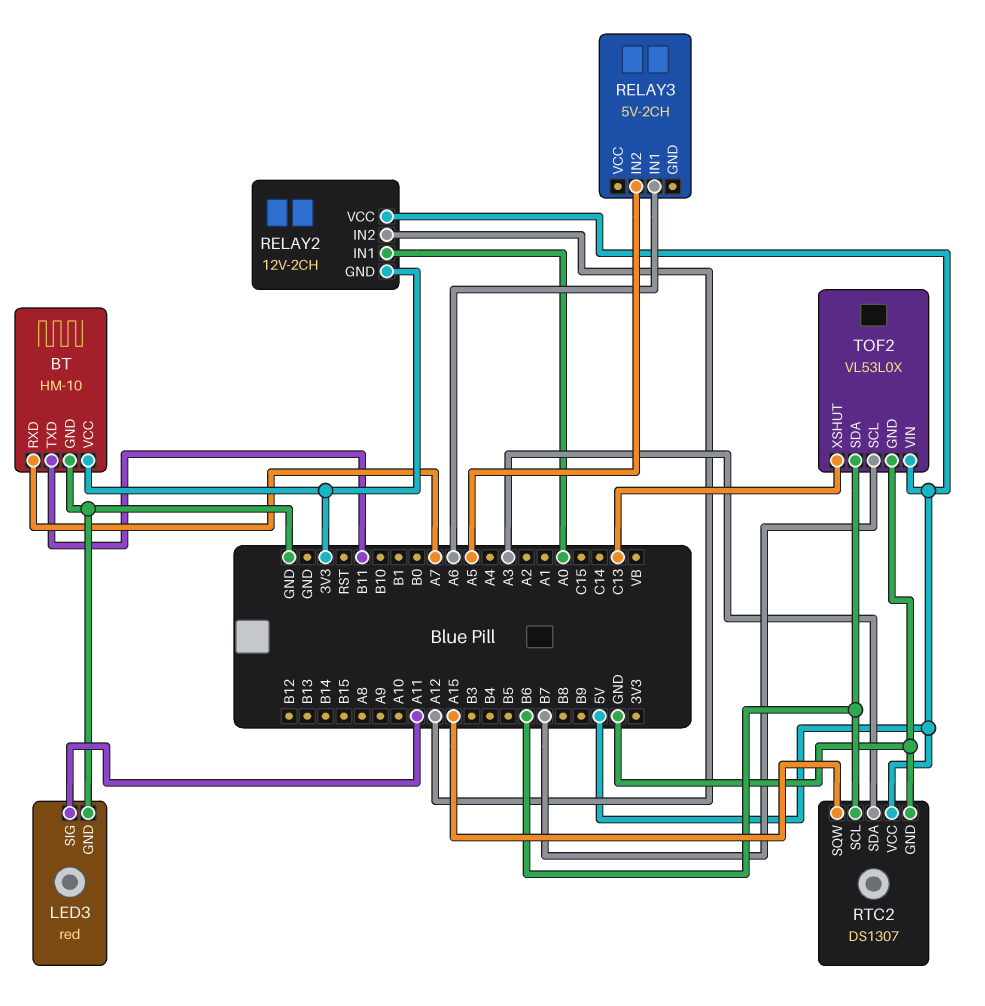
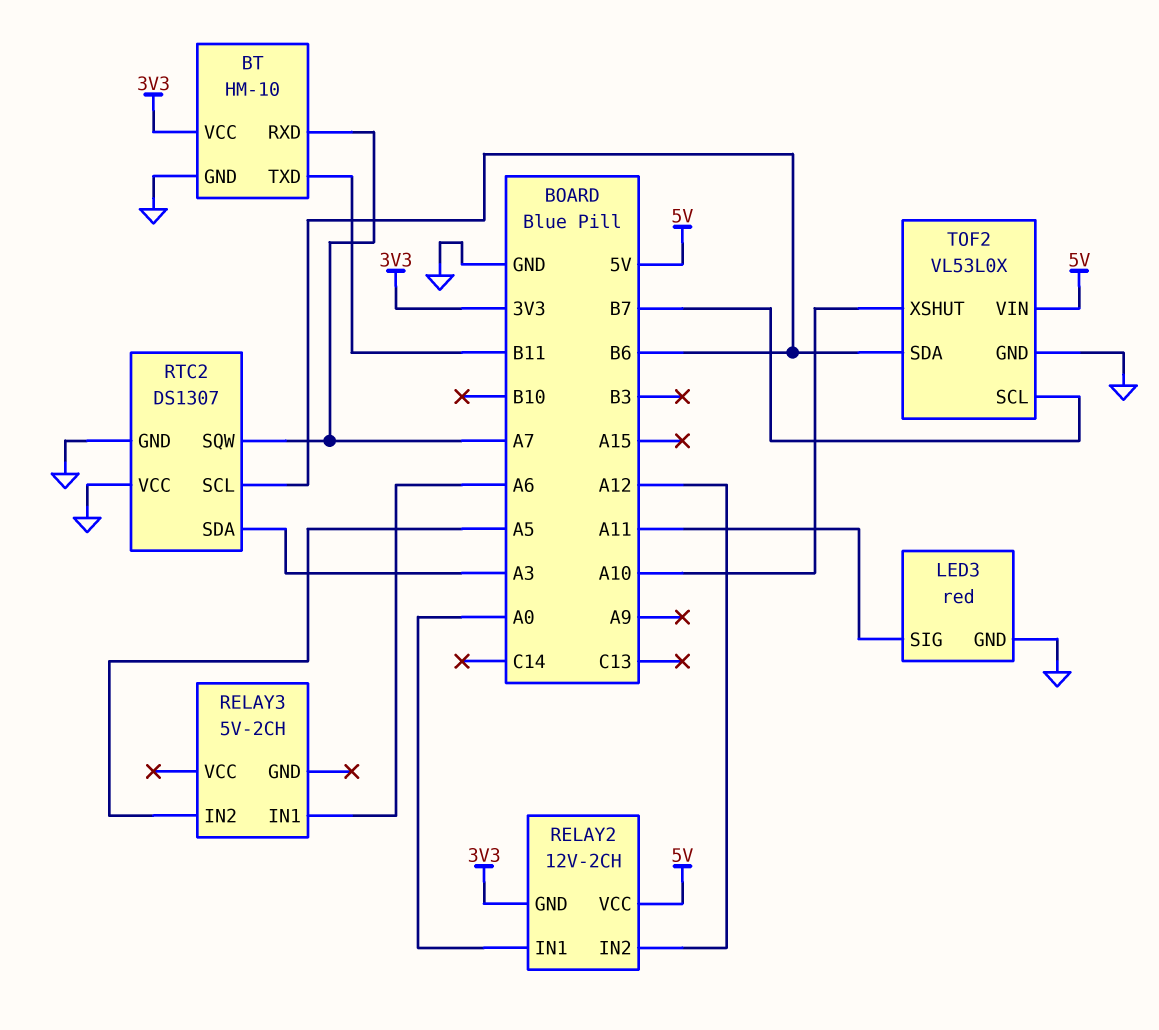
RTC2 pin SQW: A15 -> A7
RTC2 pin VCC: 5V -> GND
TOF2 pin XSHUT: C13 -> A10

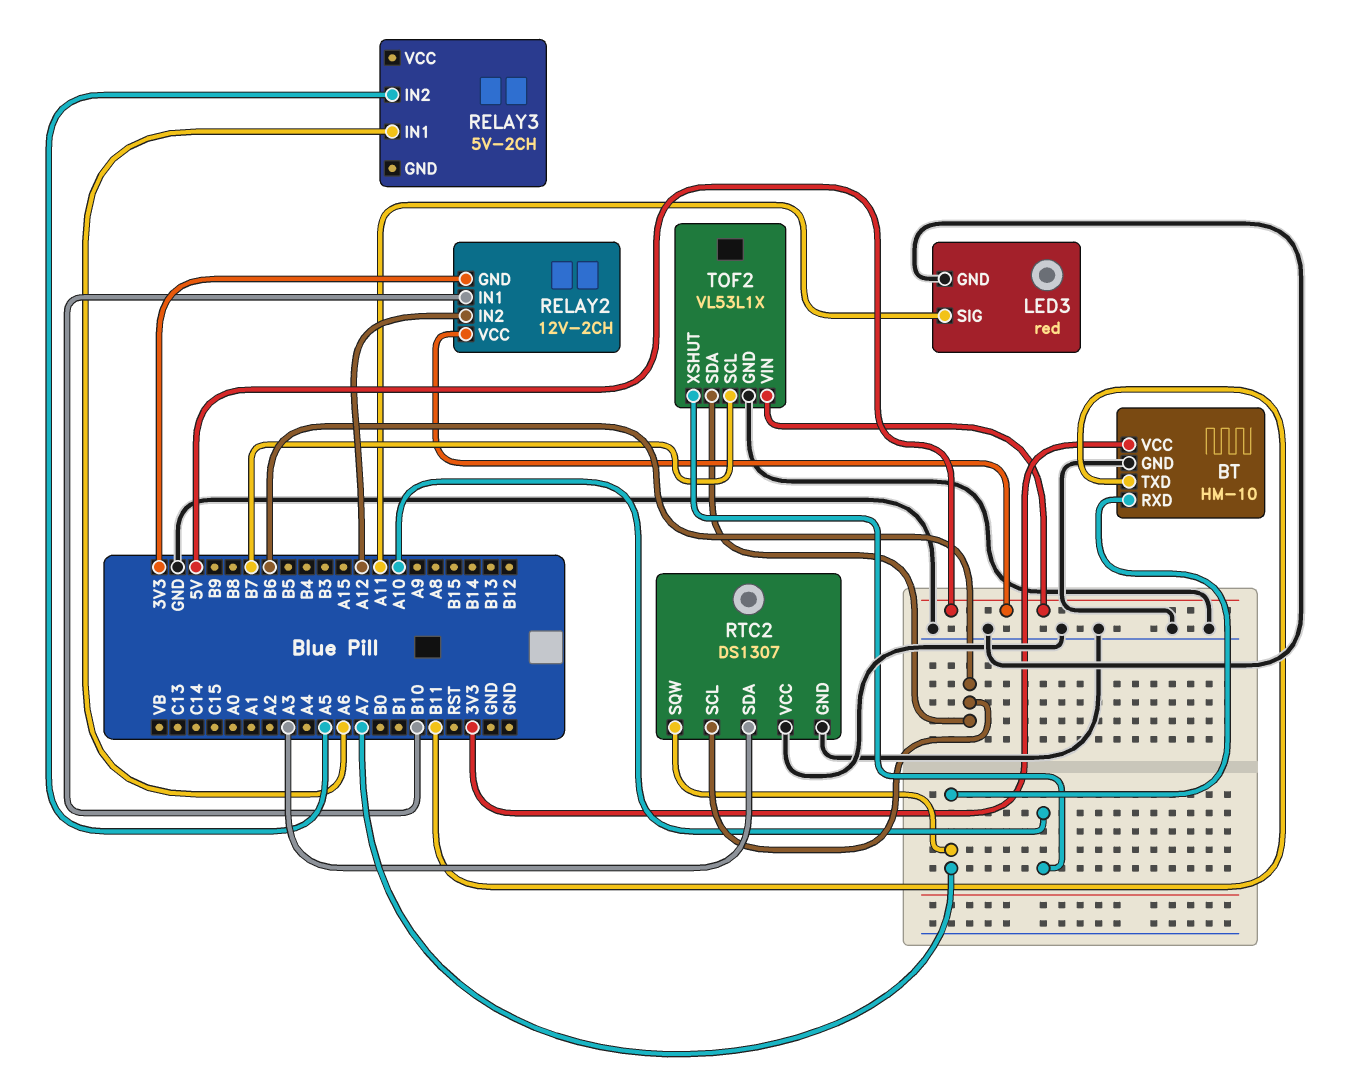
RELAY2 pin IN1: A0 -> B10
TOF2: VL53L0X -> VL53L1X

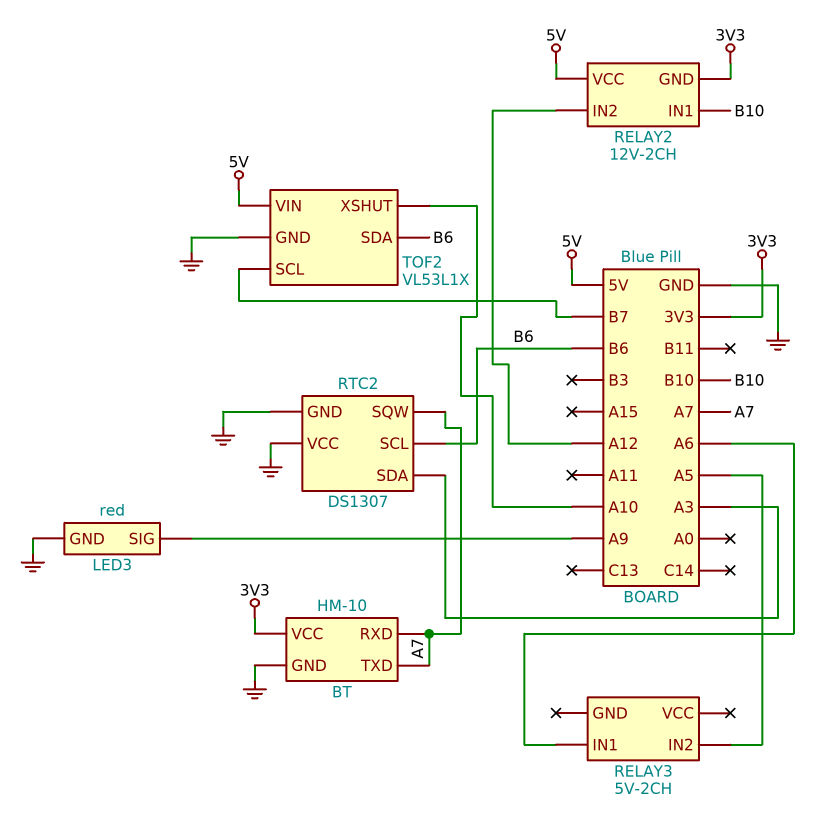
BT pin TXD: B11 -> A7
LED3 pin SIG: A11 -> A9

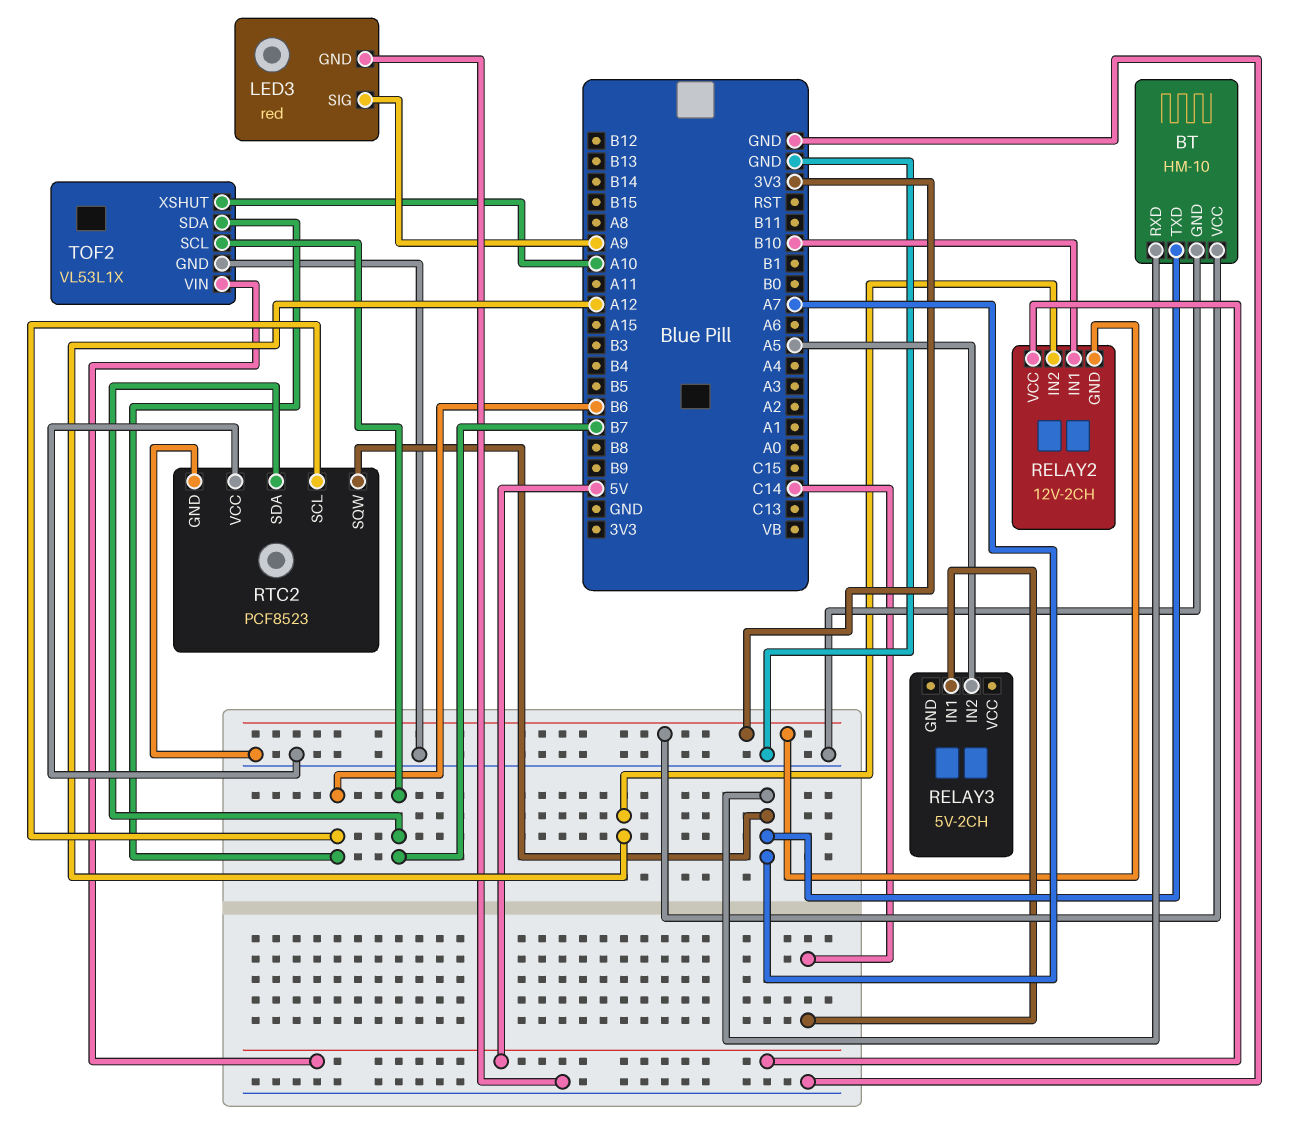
RELAY3 pin IN1: A6 -> C14
RTC2: DS1307 -> PCF8523
RTC2 pin SDA: A3 -> B7

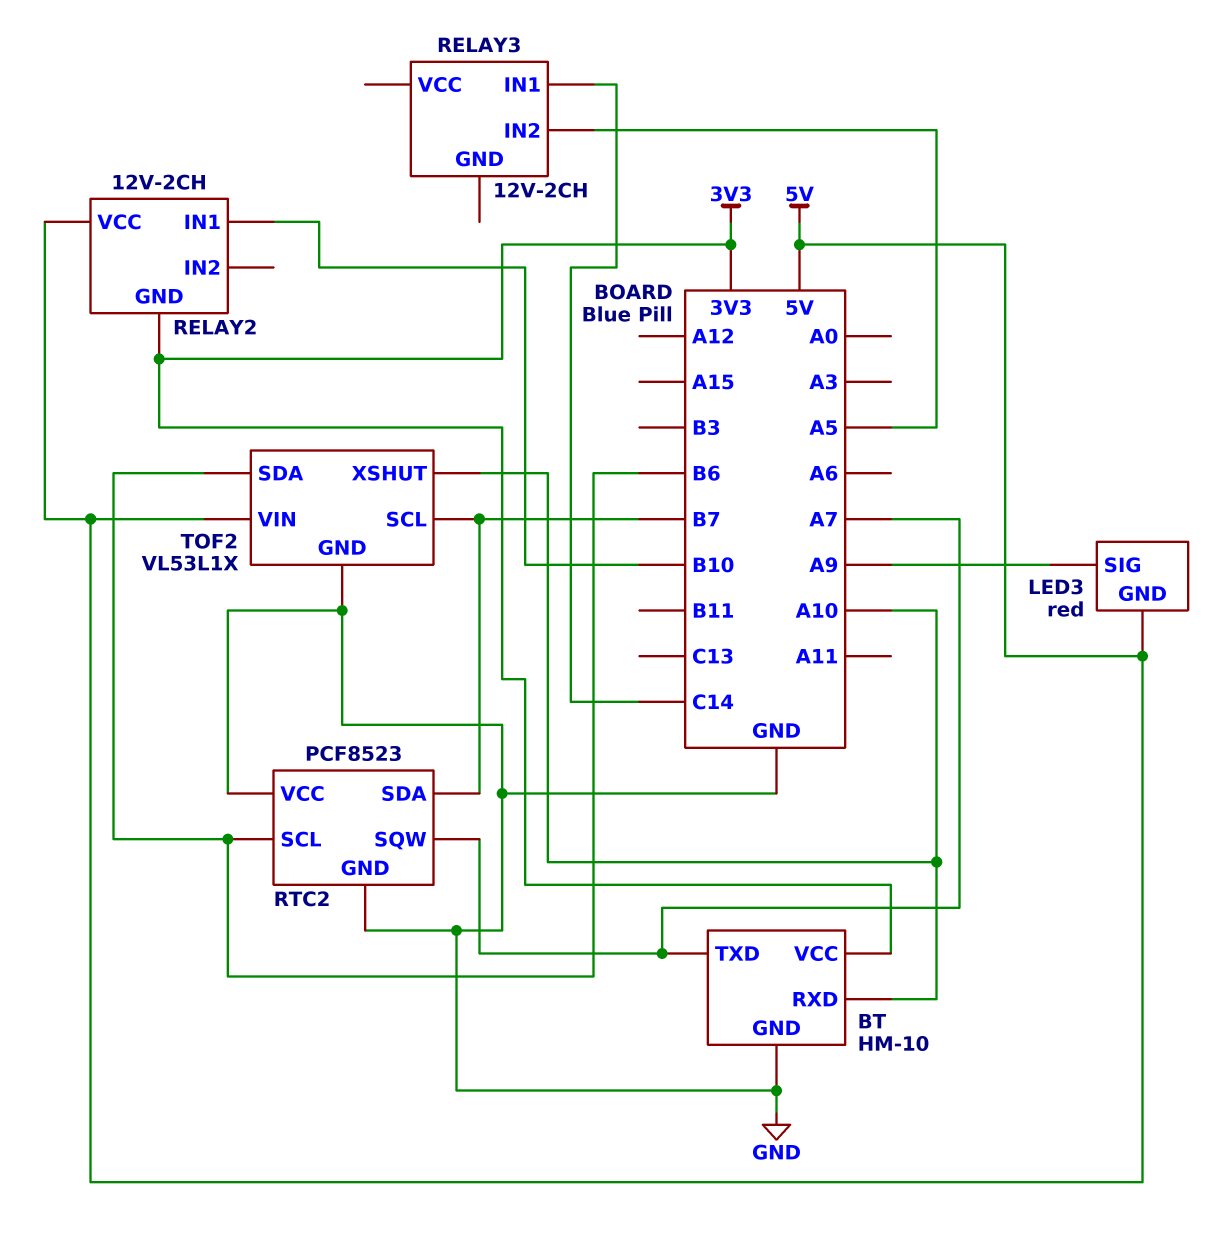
BT pin RXD: A7 -> A10
LED3 pin GND: GND -> 5V
RELAY2 pin IN2: A12 -> none
RELAY3: 5V-2CH -> 12V-2CH

